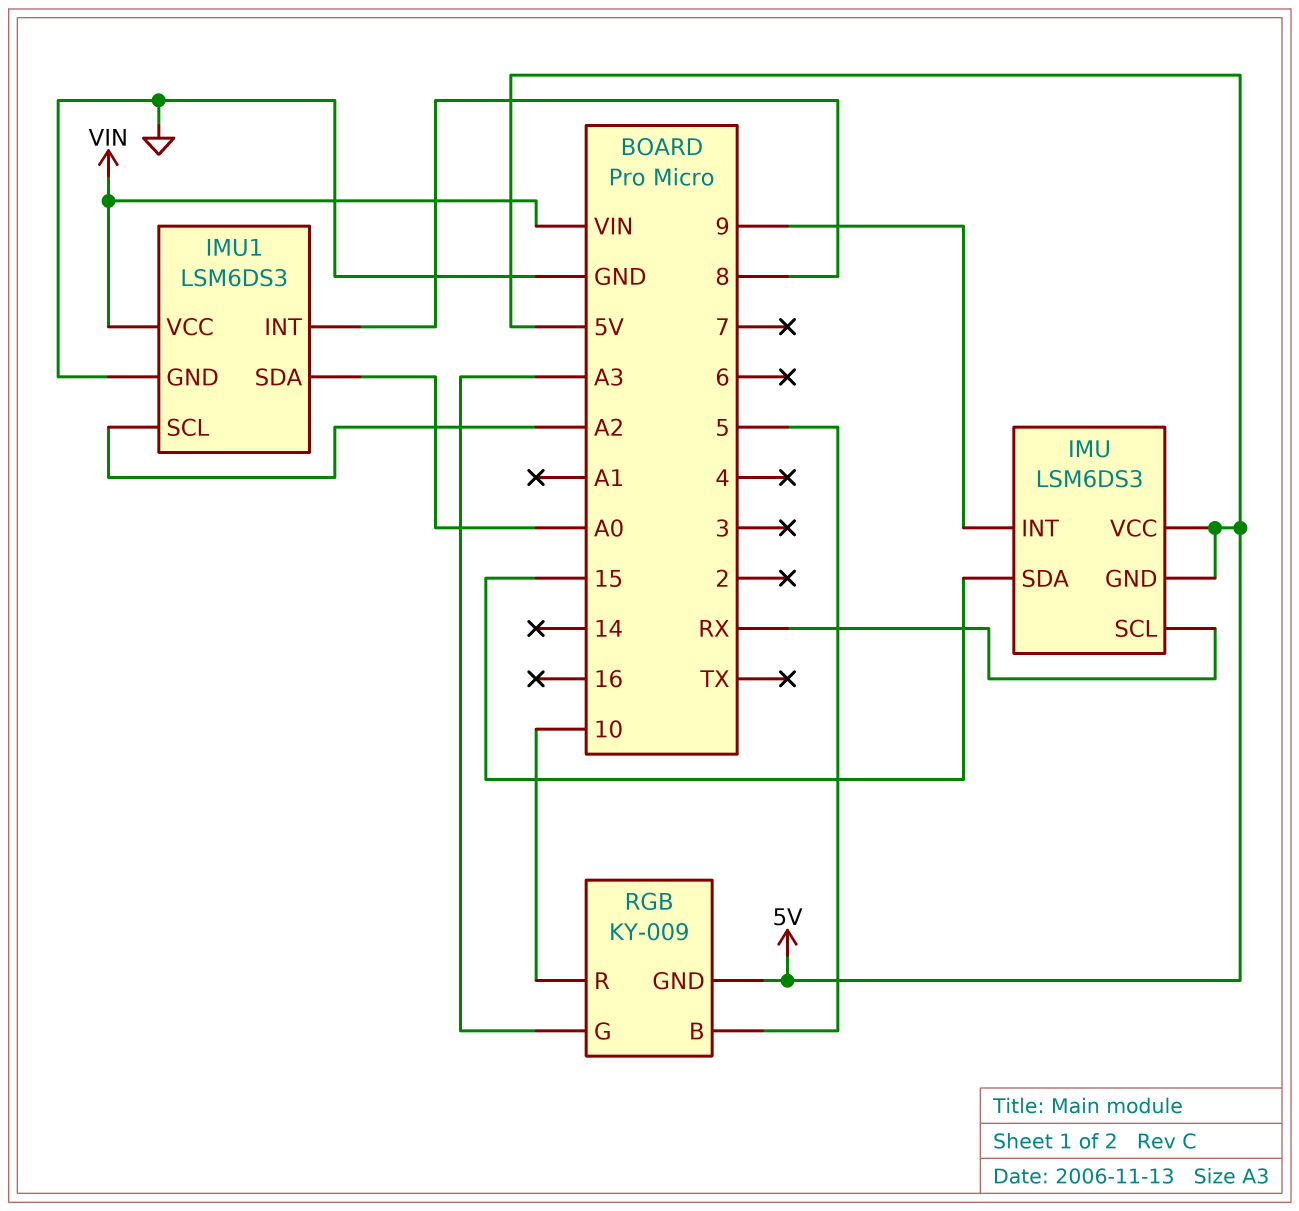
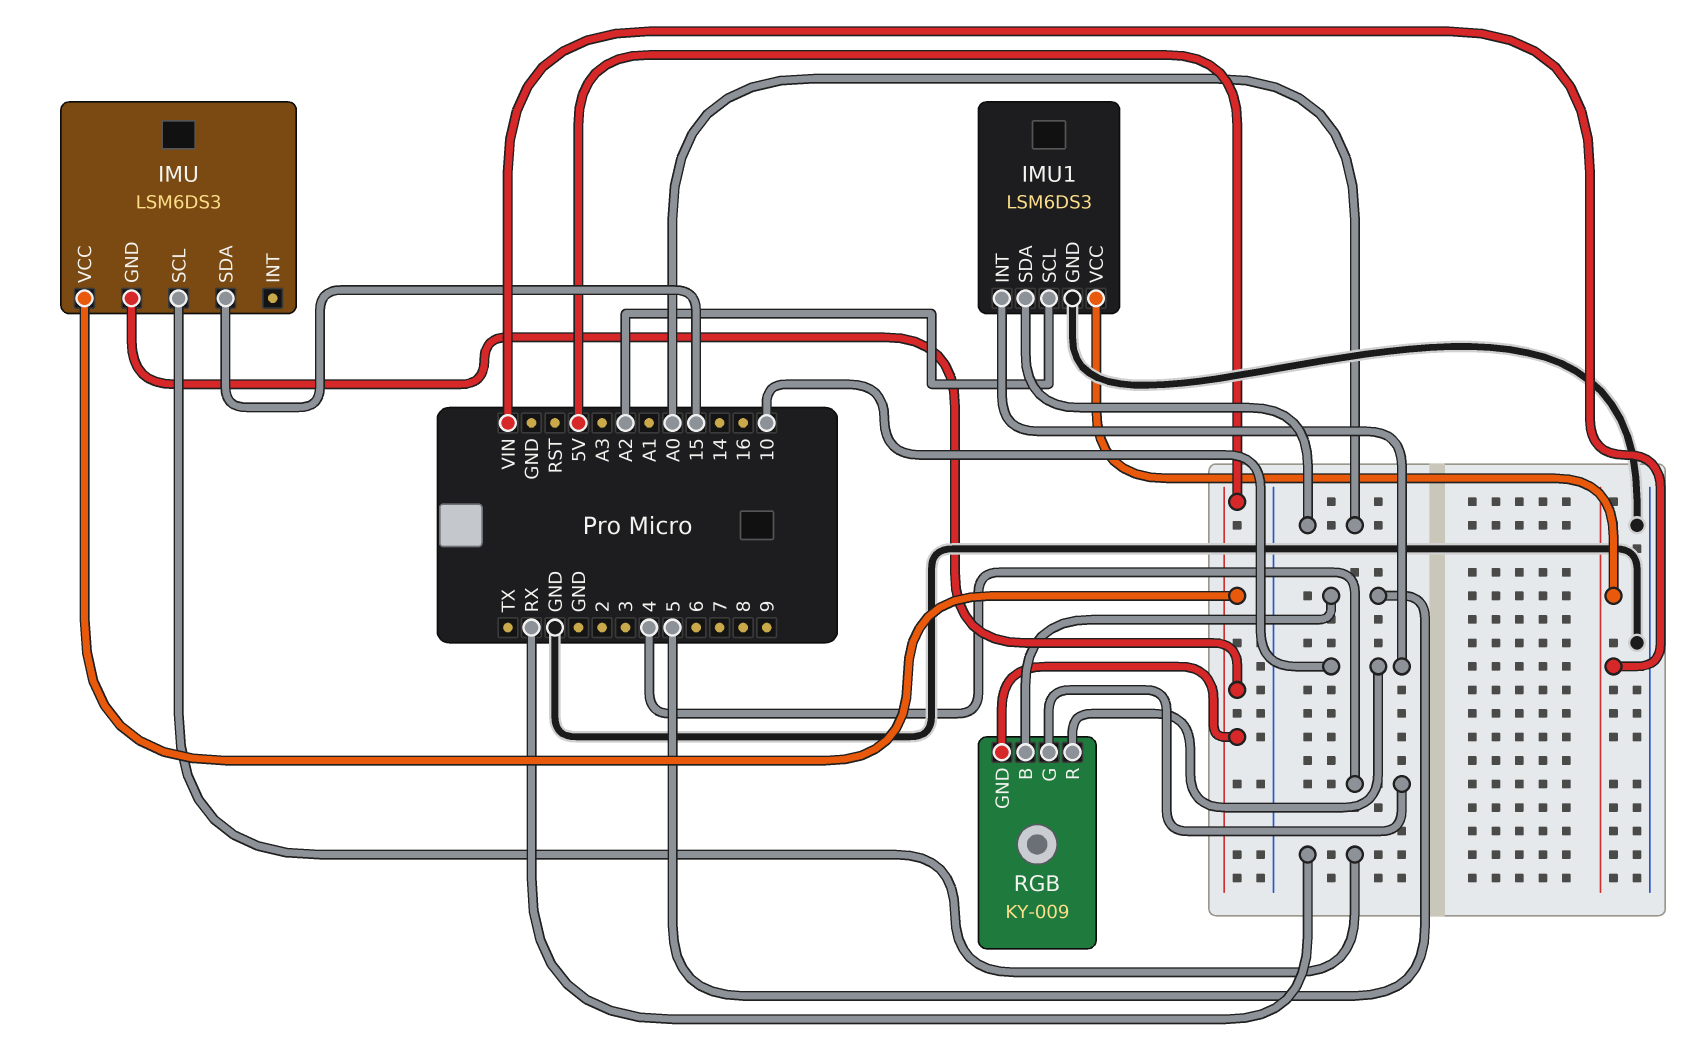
IMU pin INT: 9 -> none
IMU1 pin INT: 8 -> 10
RGB pin G: A3 -> 4

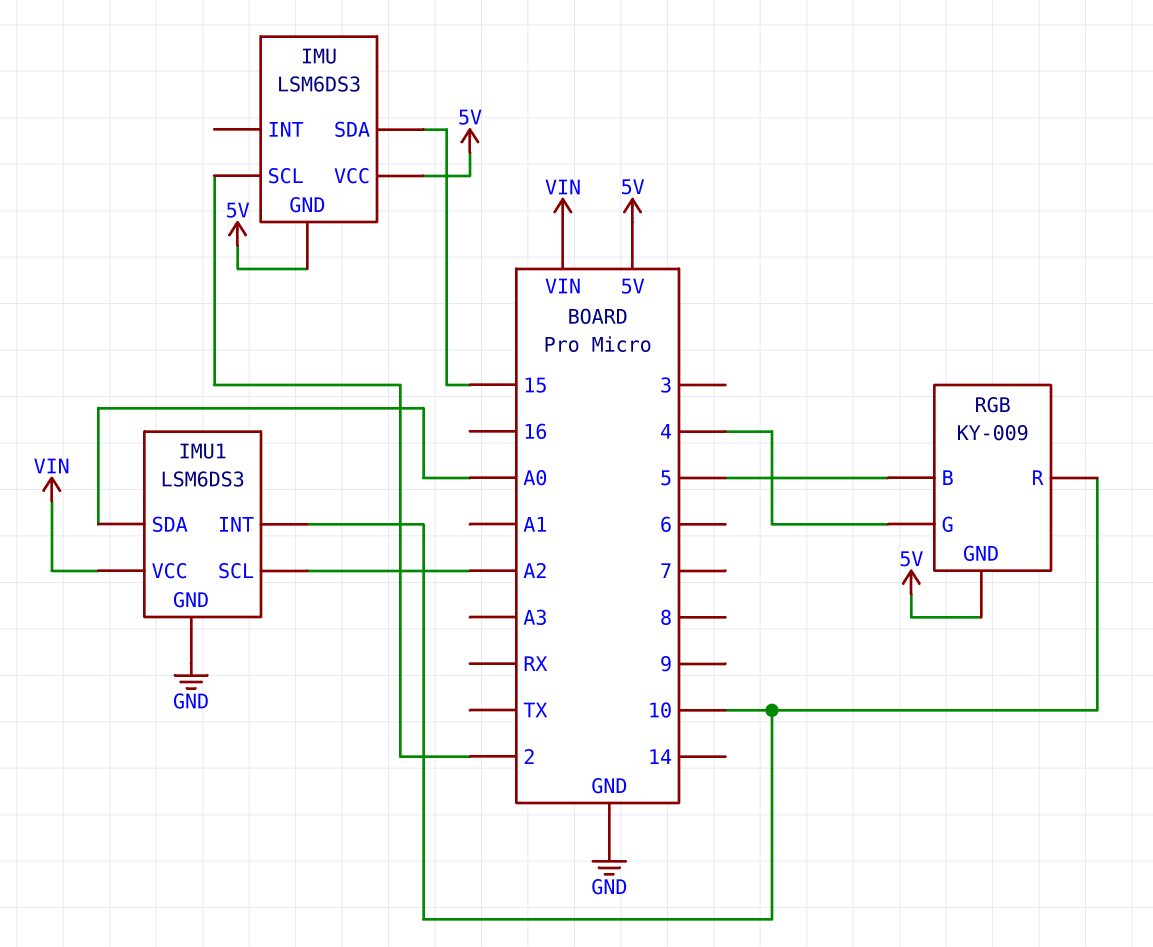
IMU pin SCL: RX -> 2

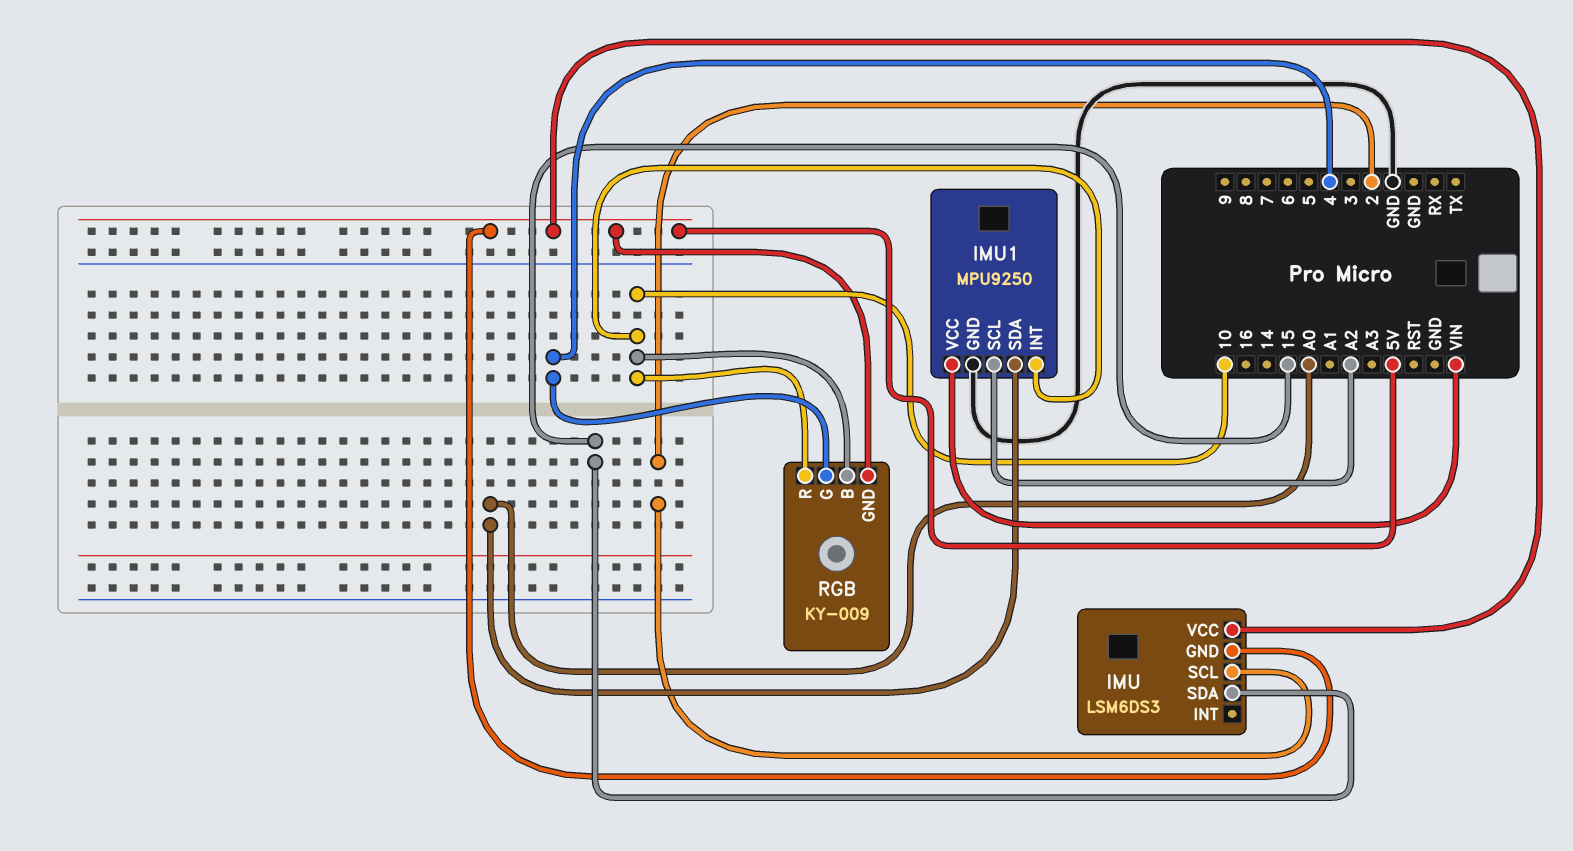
IMU1: LSM6DS3 -> MPU9250
RGB pin B: 5 -> 10

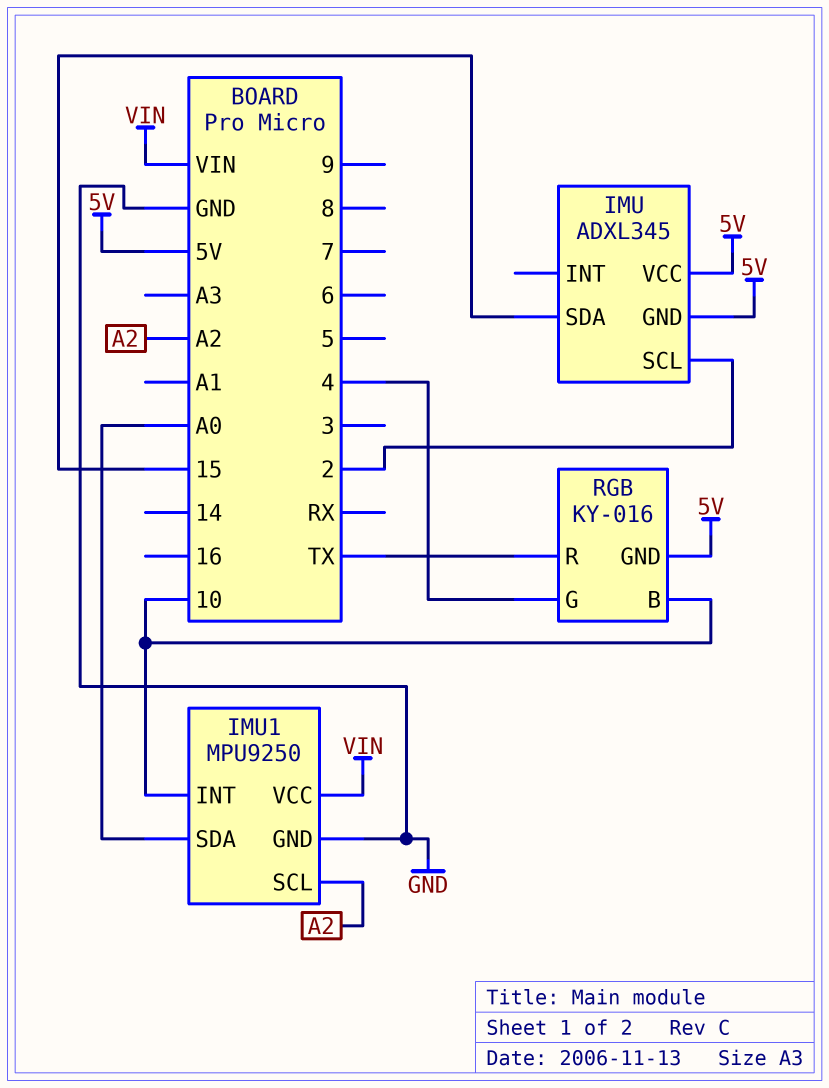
IMU: LSM6DS3 -> ADXL345
RGB: KY-009 -> KY-016
RGB pin R: 10 -> TX

